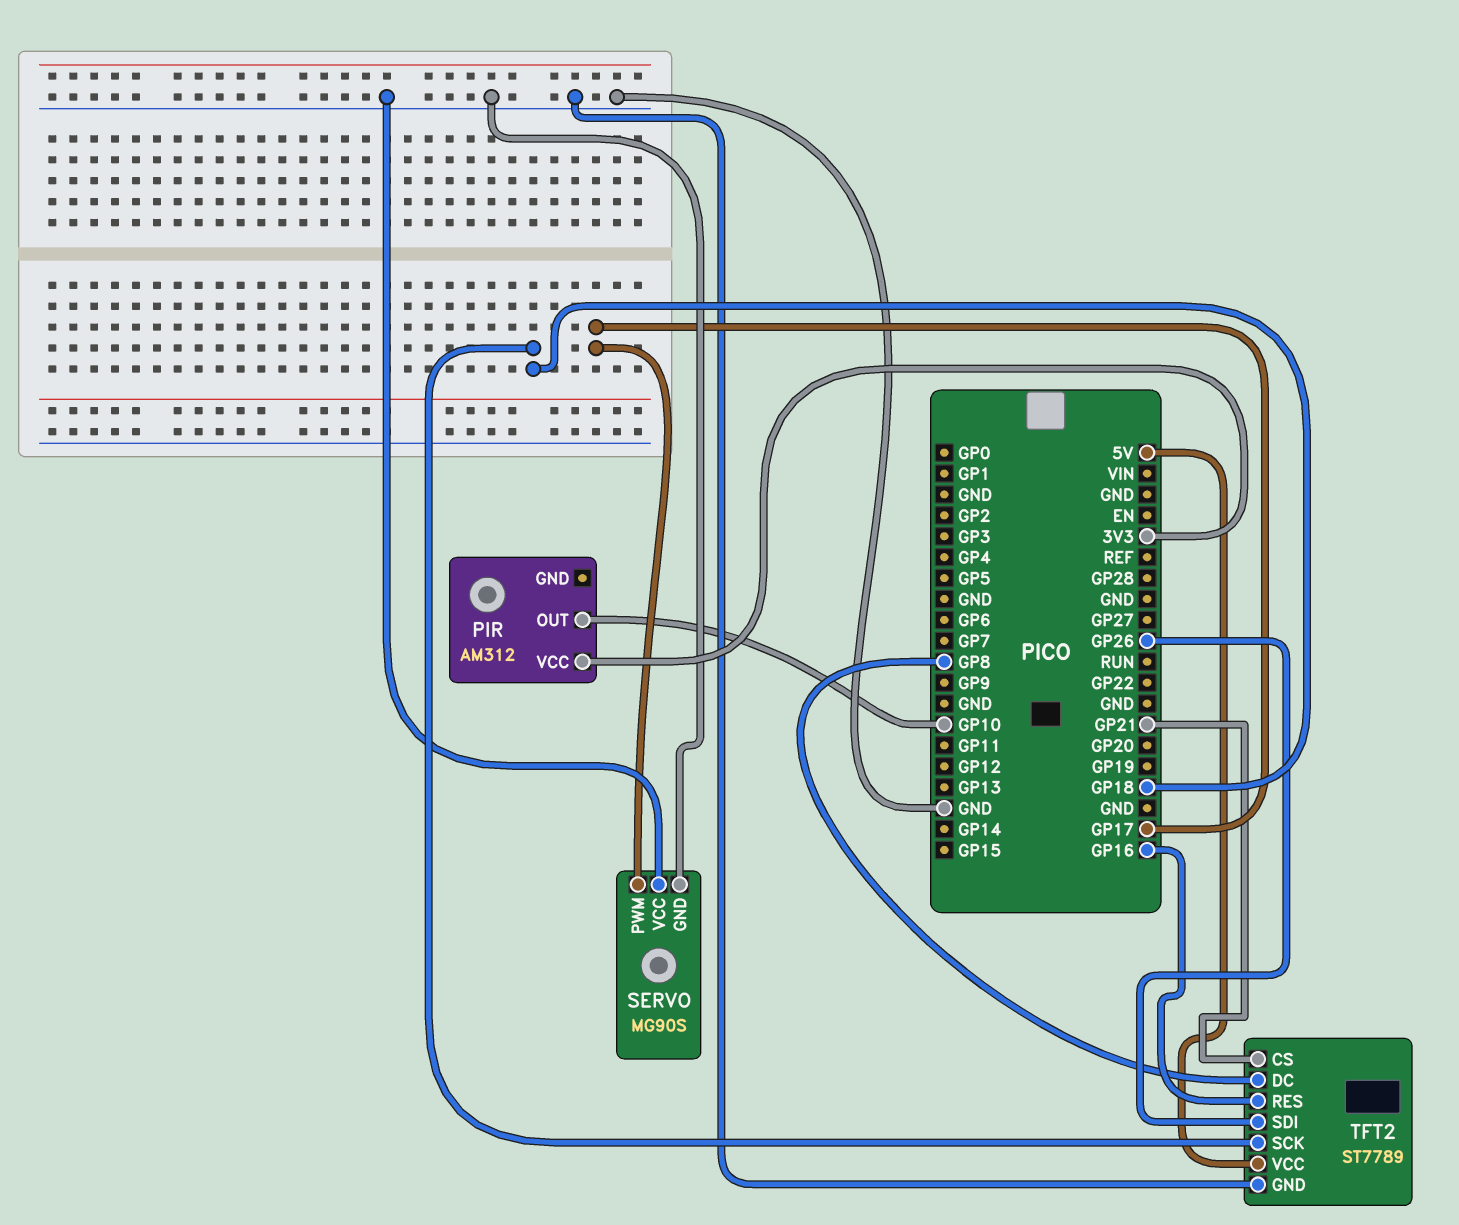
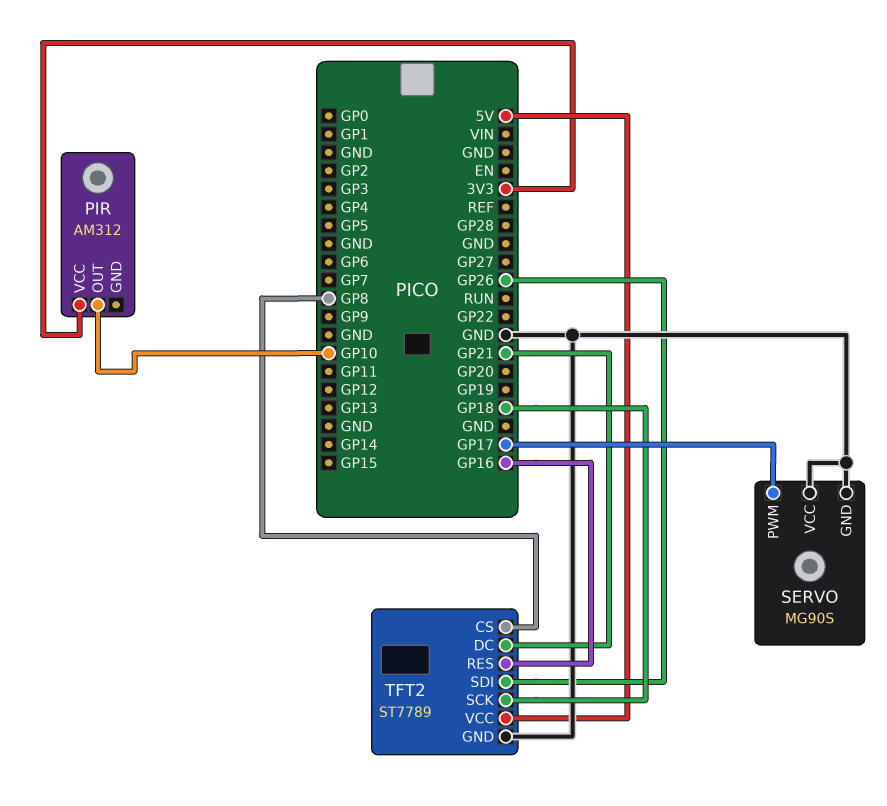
TFT2 pin CS: GP21 -> GP8
TFT2 pin DC: GP8 -> GP21

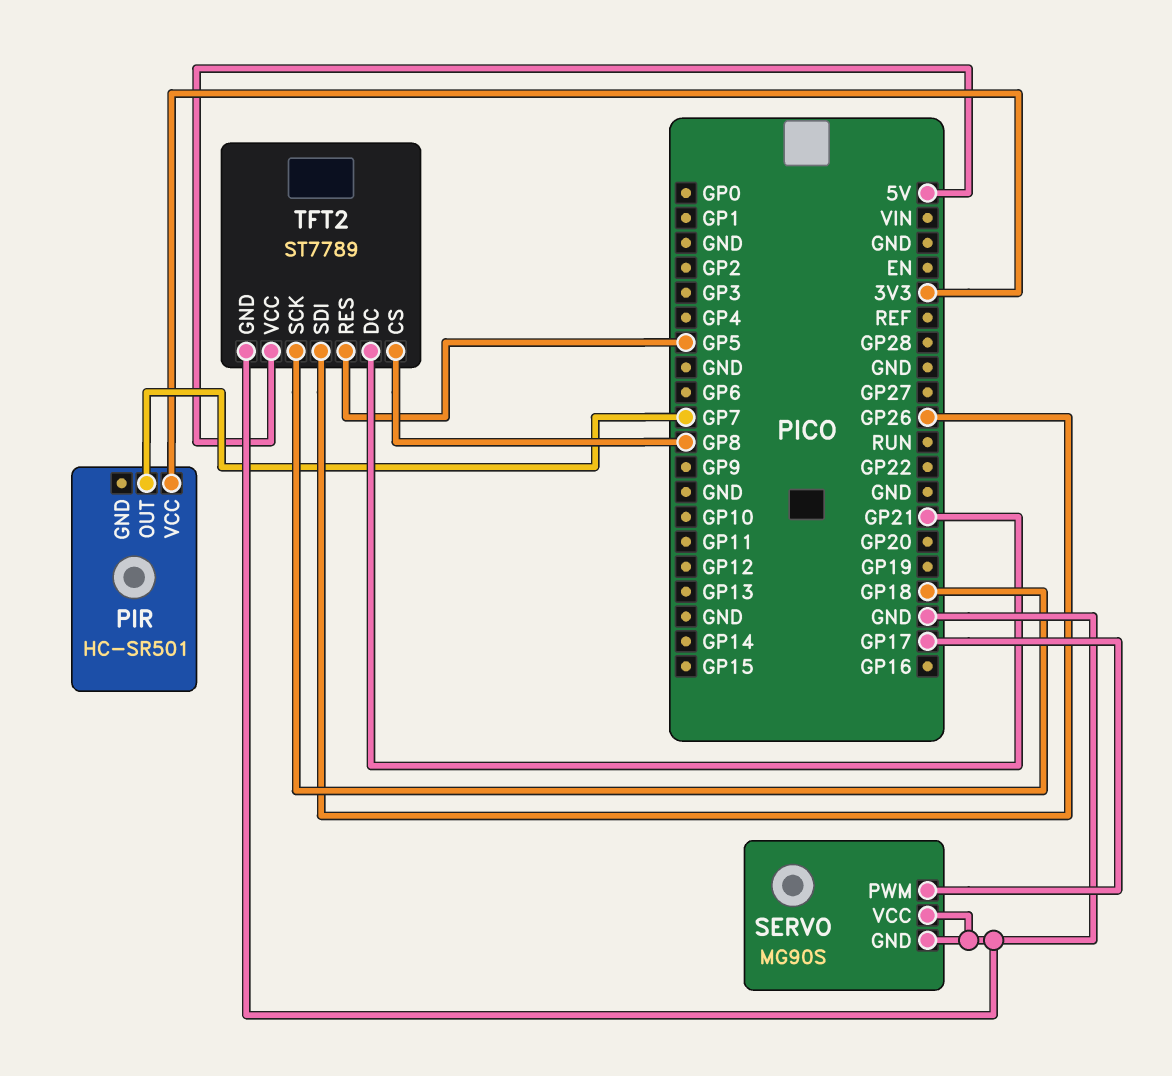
PIR: AM312 -> HC-SR501
PIR pin OUT: GP10 -> GP7
TFT2 pin RES: GP16 -> GP5

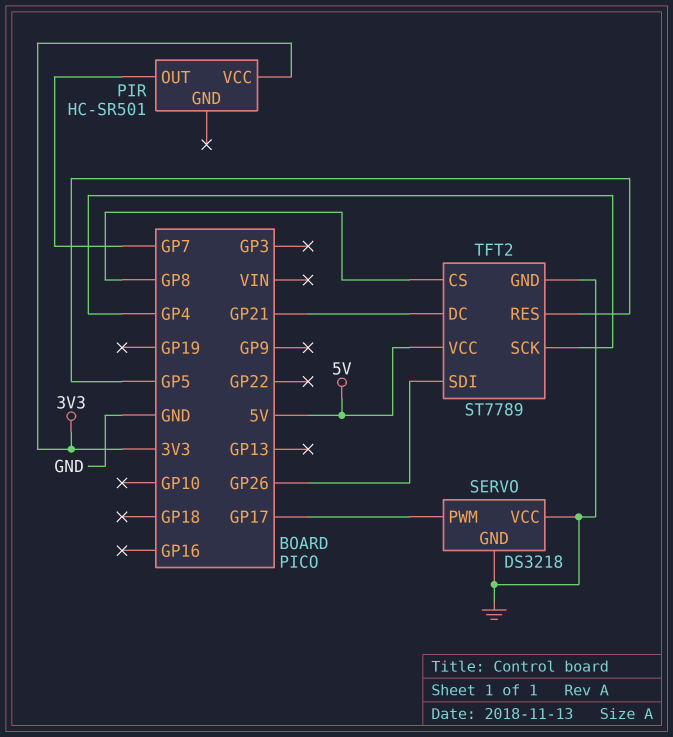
SERVO: MG90S -> DS3218
TFT2 pin SCK: GP18 -> GP4

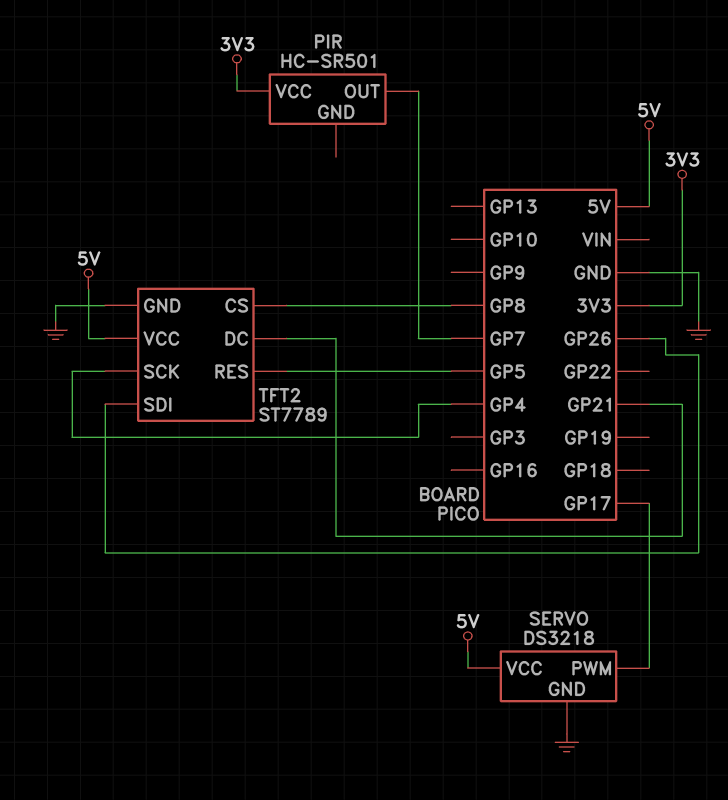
SERVO pin VCC: GND -> 5V

